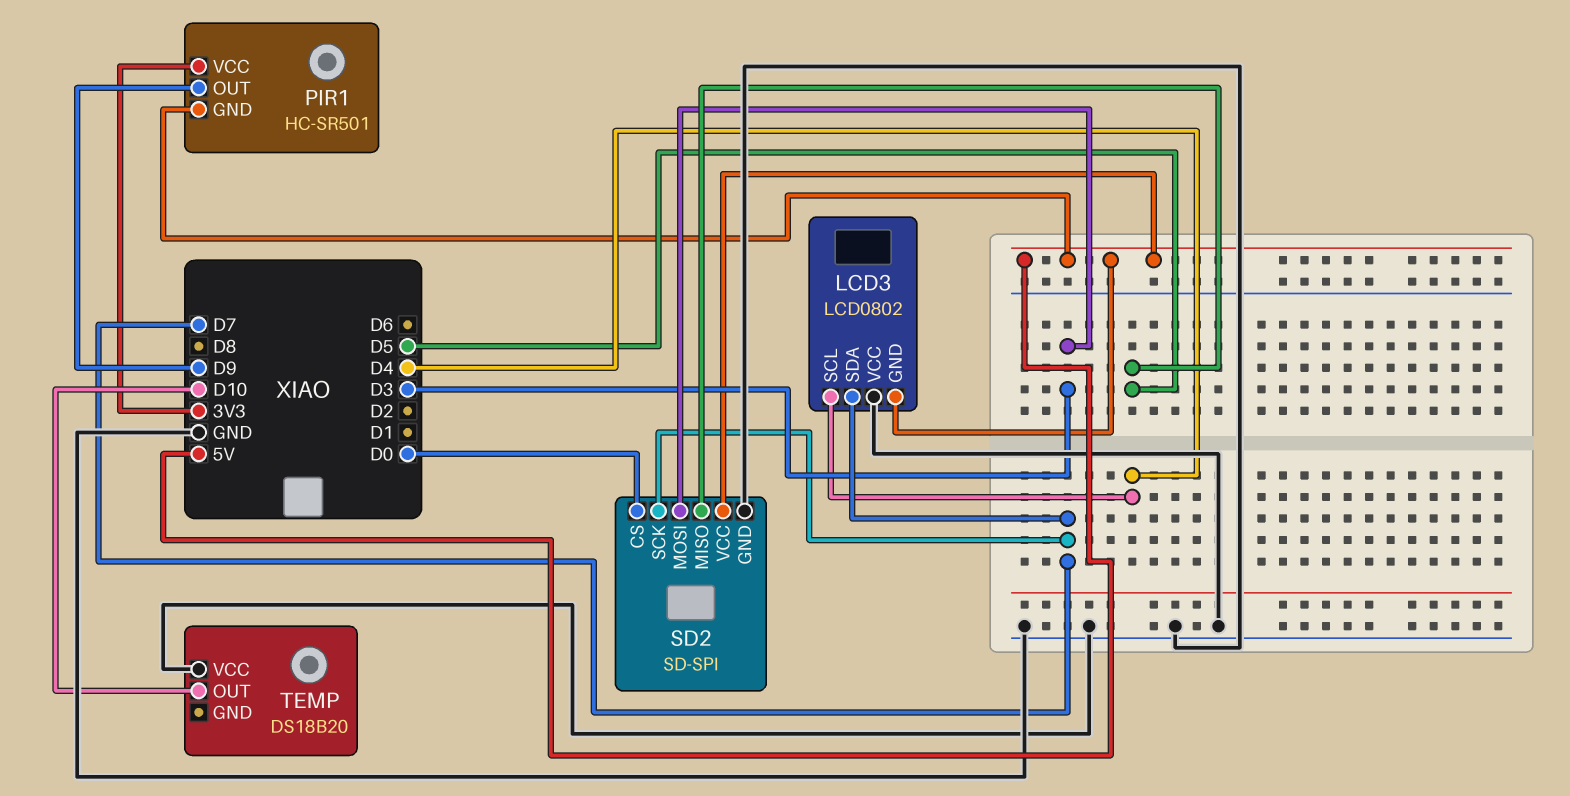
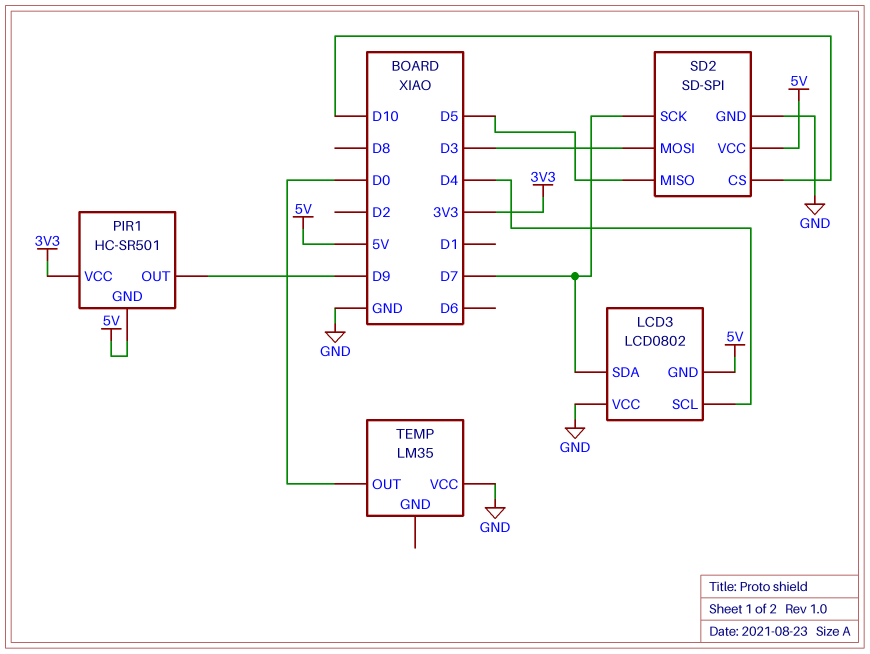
SD2 pin CS: D0 -> D10
TEMP: DS18B20 -> LM35
TEMP pin OUT: D10 -> D0

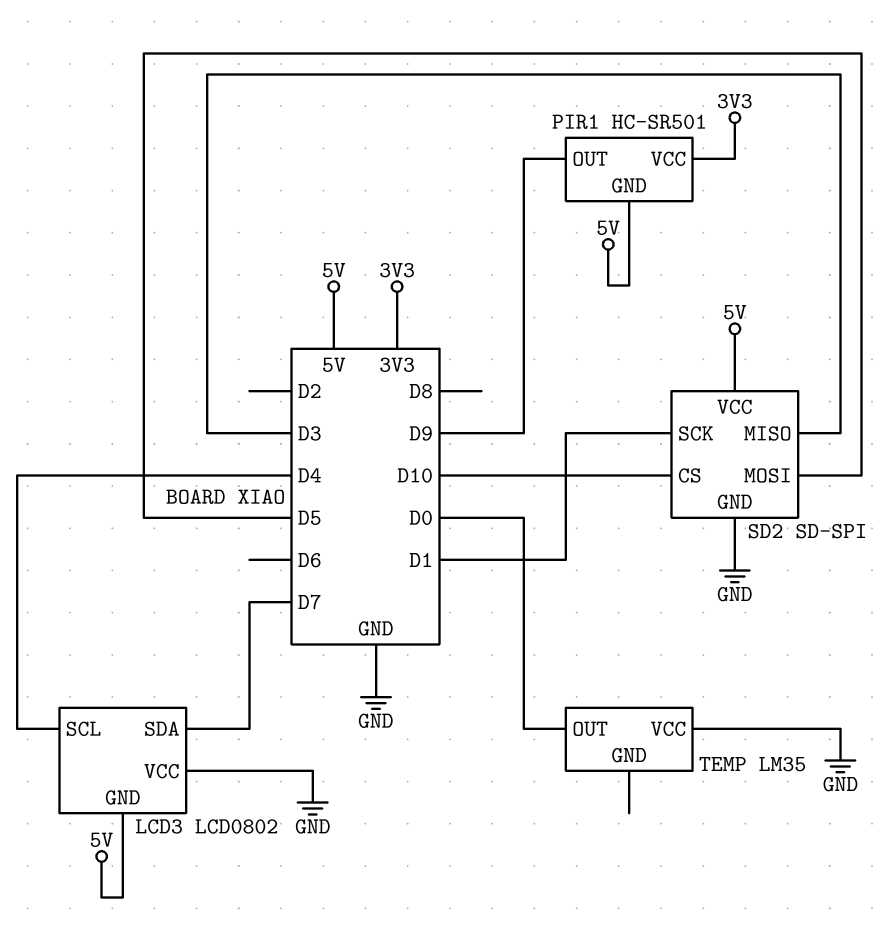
SD2 pin MISO: D5 -> D3
SD2 pin MOSI: D3 -> D5
SD2 pin SCK: D7 -> D1

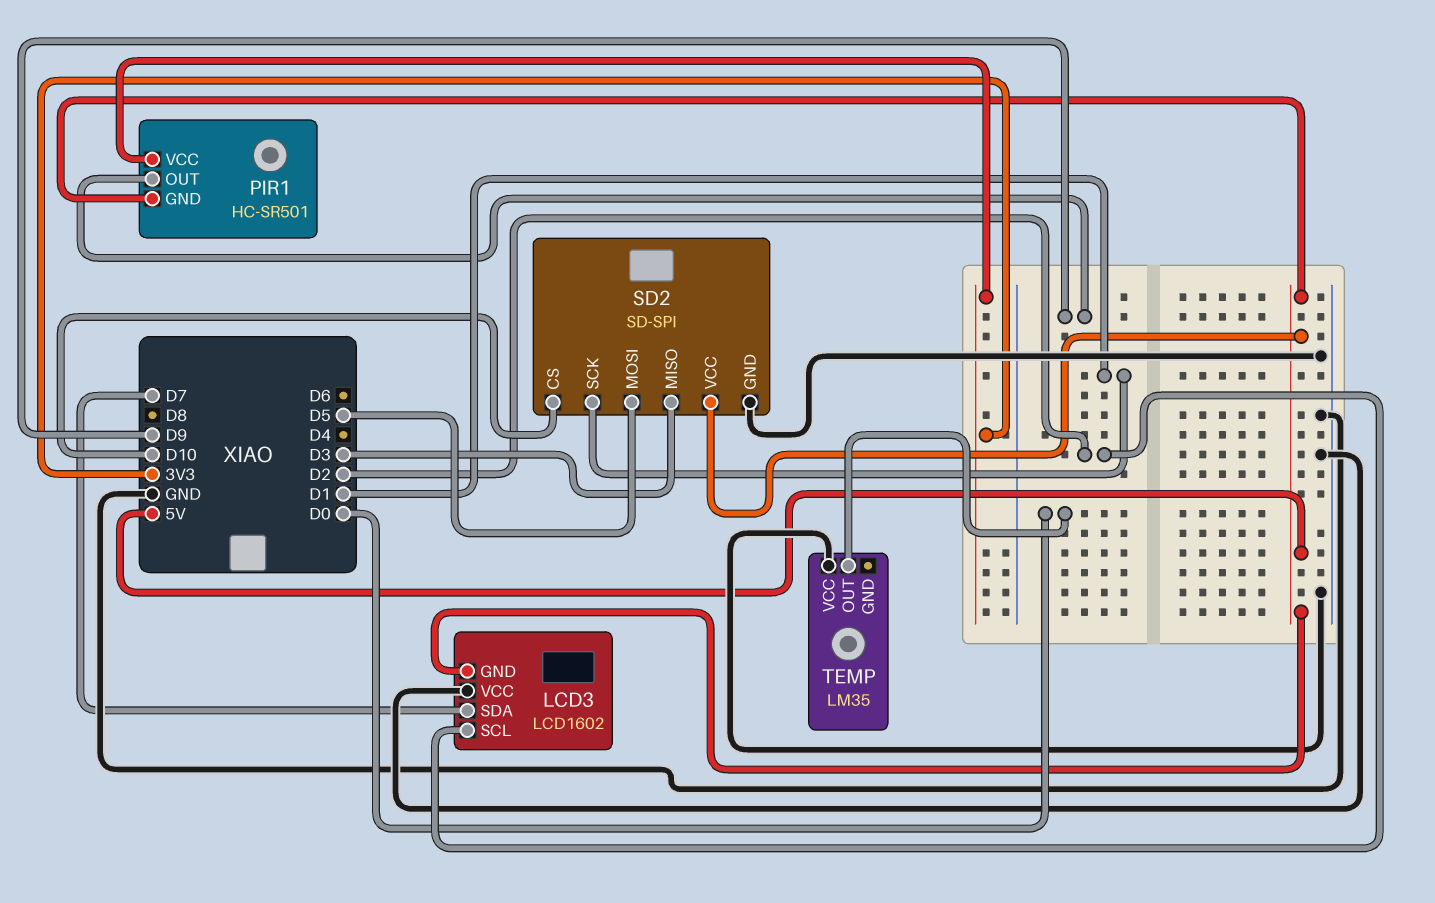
LCD3: LCD0802 -> LCD1602
LCD3 pin SCL: D4 -> D2

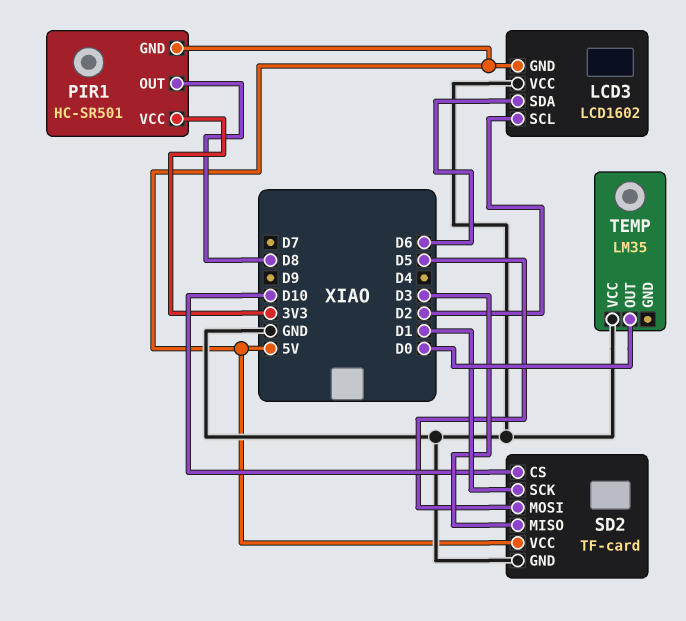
LCD3 pin SDA: D7 -> D6
PIR1 pin OUT: D9 -> D8
SD2: SD-SPI -> TF-card

